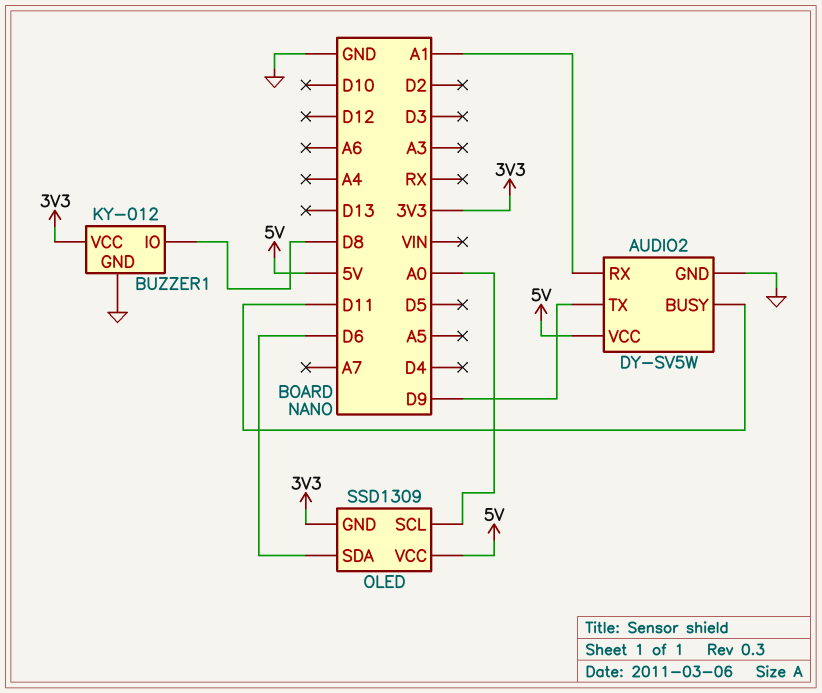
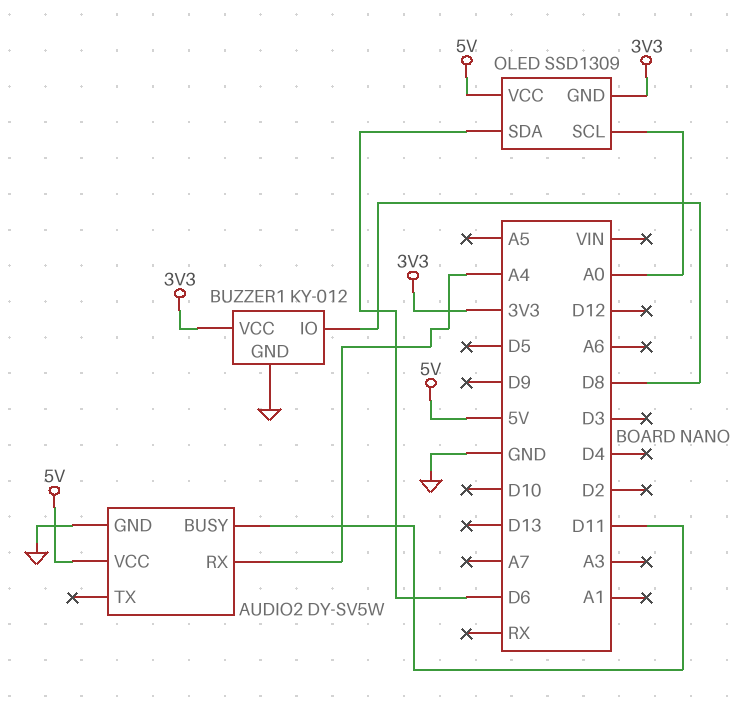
AUDIO2 pin RX: A1 -> A4
AUDIO2 pin TX: D9 -> none

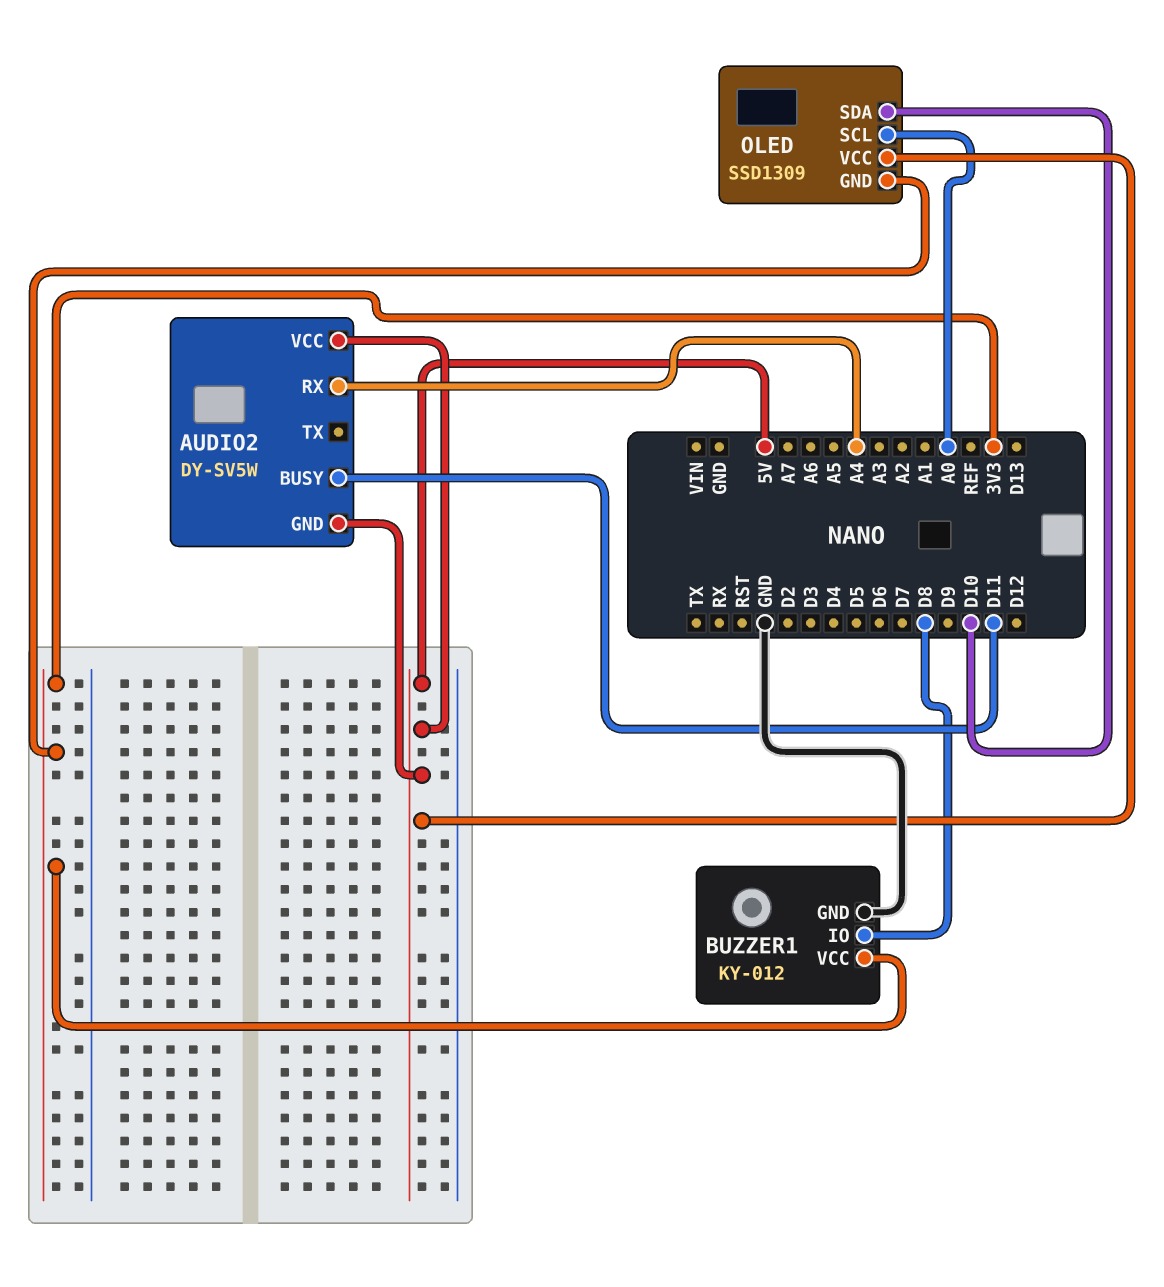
AUDIO2 pin GND: GND -> 5V
OLED pin SDA: D6 -> D10

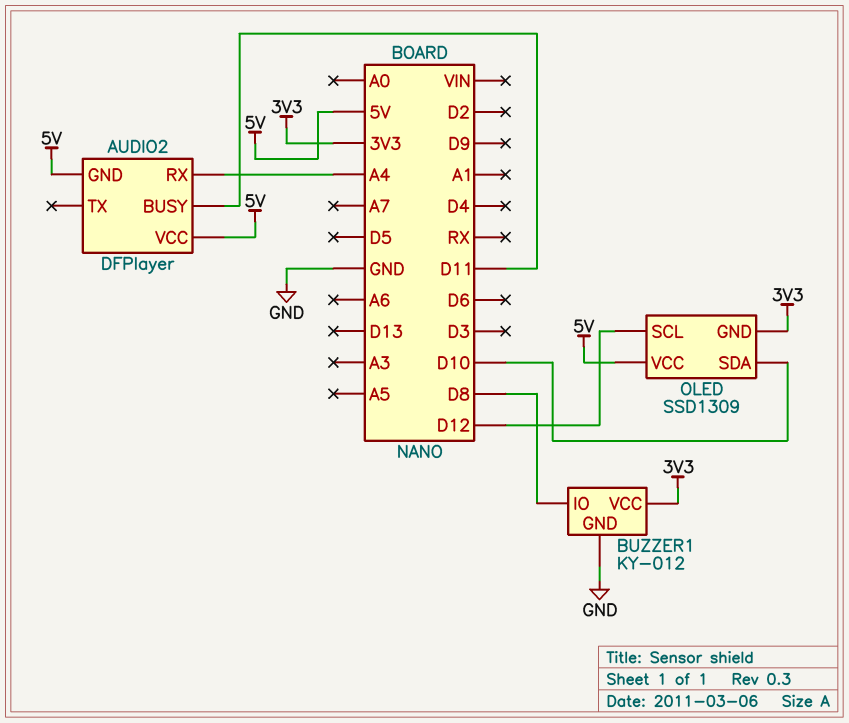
AUDIO2: DY-SV5W -> DFPlayer
OLED pin SCL: A0 -> D12

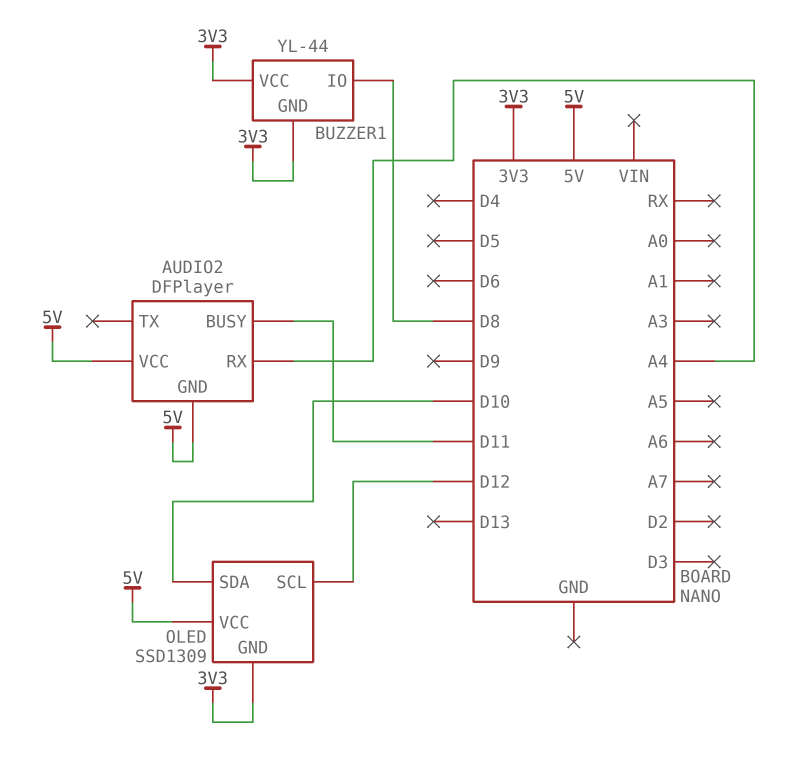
BUZZER1: KY-012 -> YL-44
BUZZER1 pin GND: GND -> 3V3

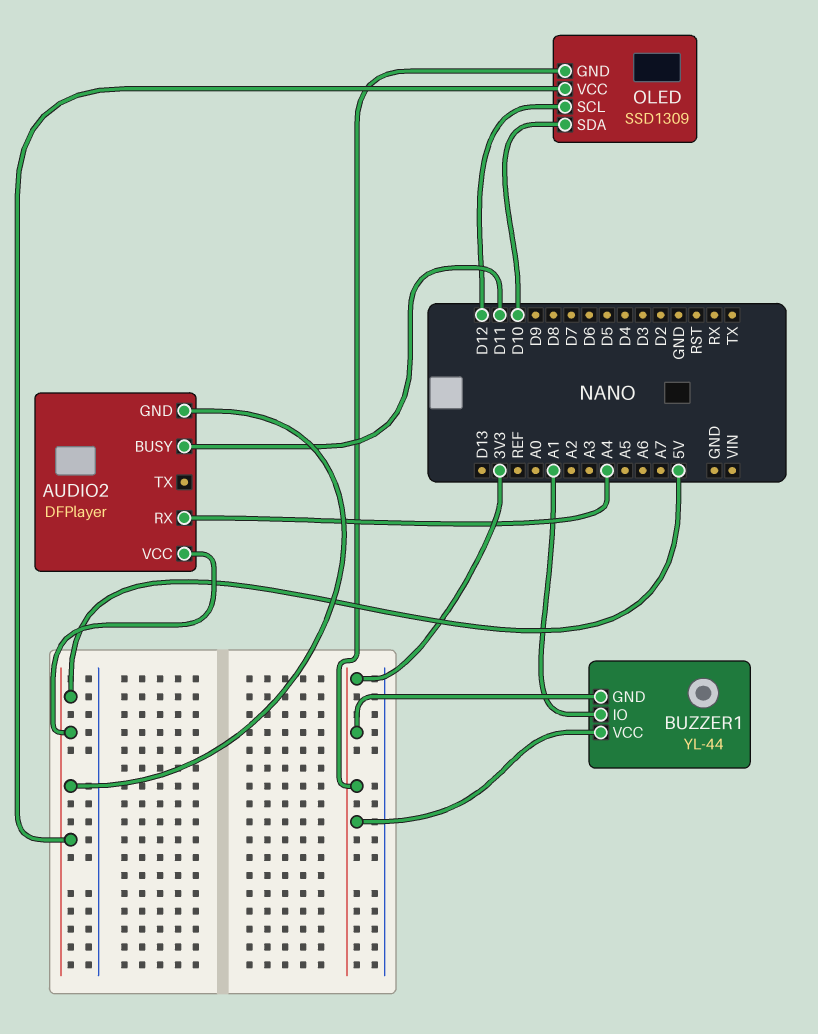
BUZZER1 pin IO: D8 -> A1

